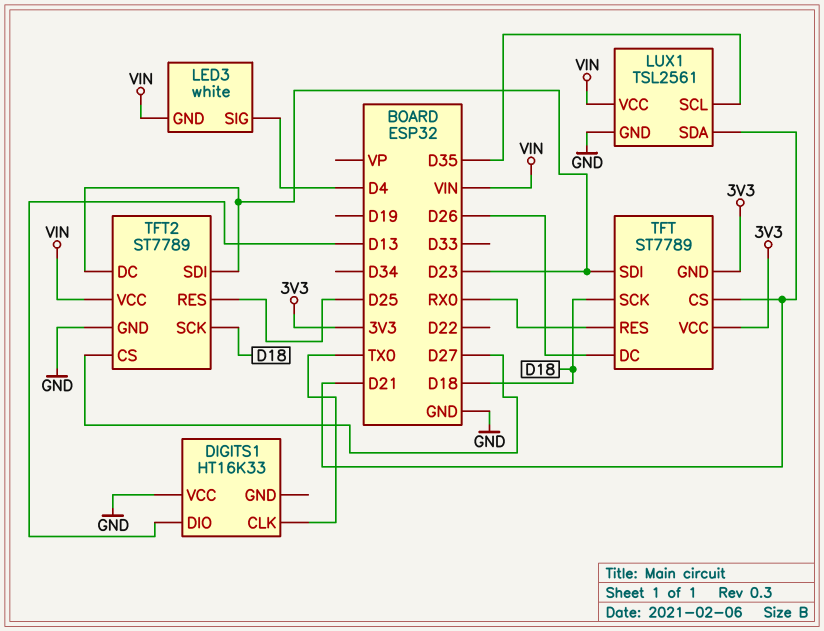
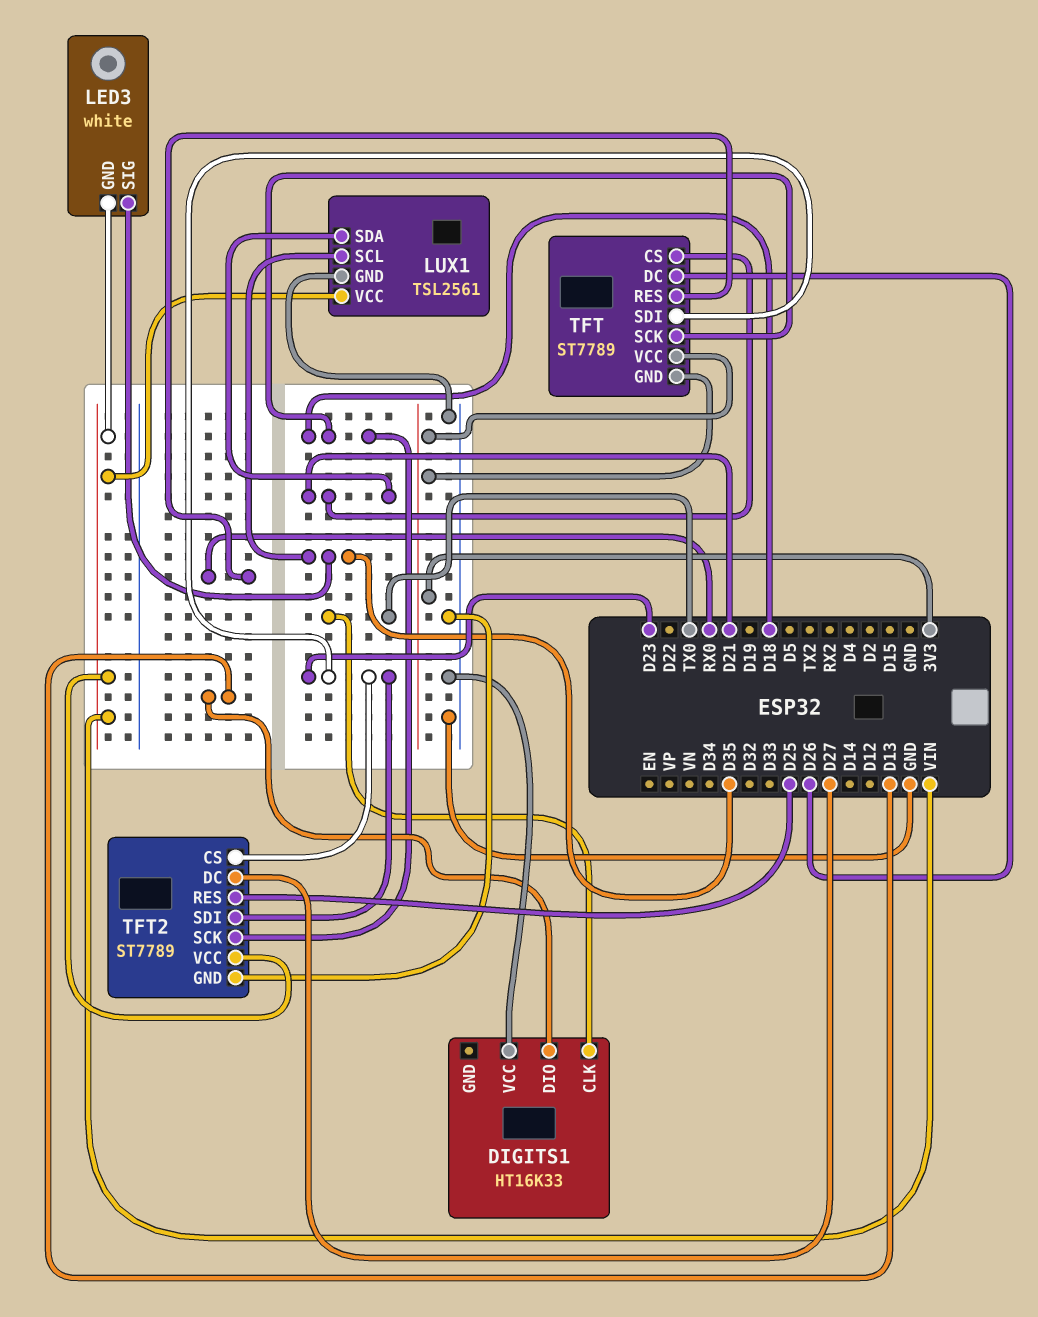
LED3 pin SIG: D4 -> D35
TFT2 pin CS: D27 -> D23
TFT2 pin DC: D23 -> D27

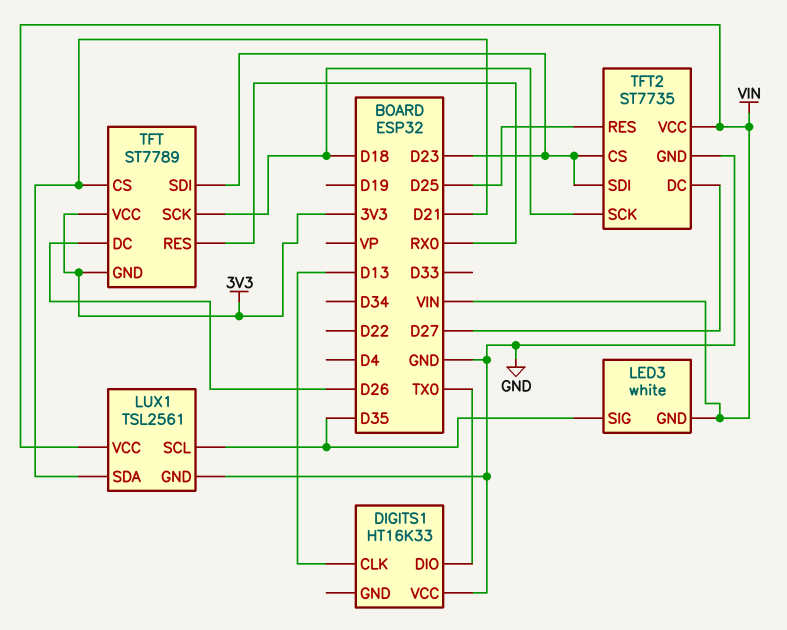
DIGITS1 pin CLK: TX0 -> D13
DIGITS1 pin DIO: D13 -> TX0
TFT2: ST7789 -> ST7735

